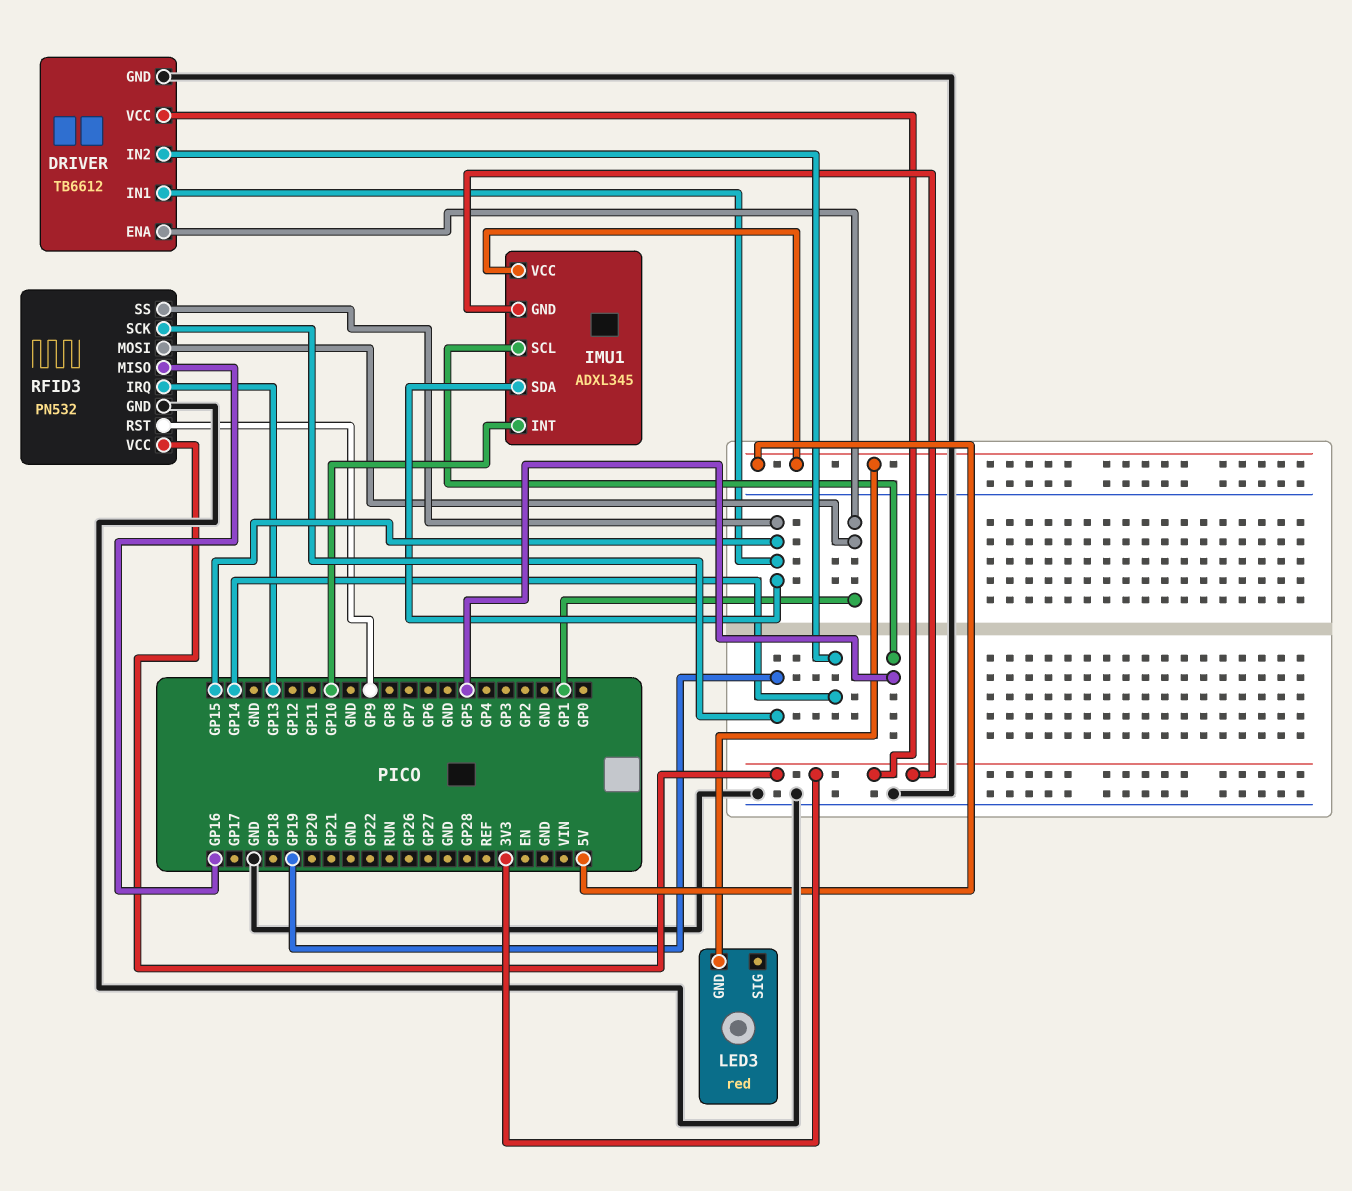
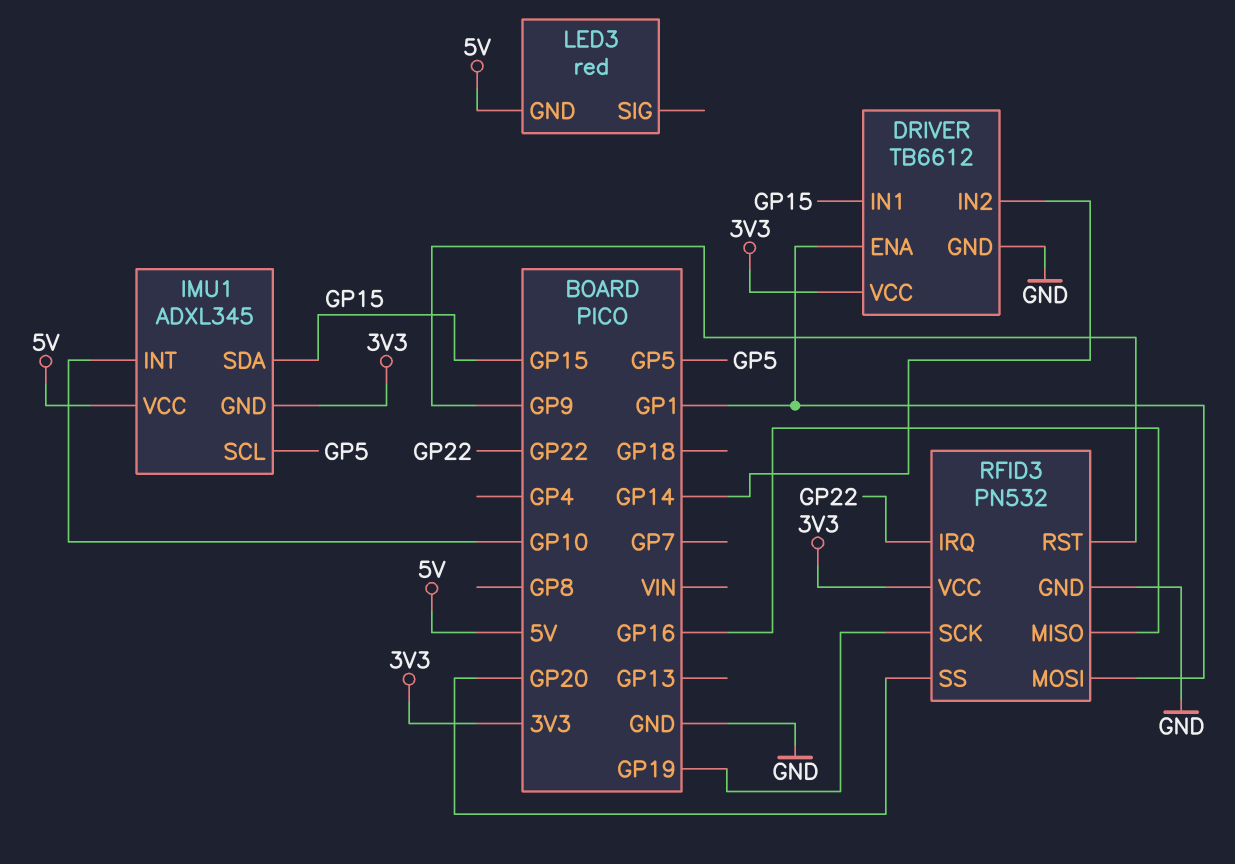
RFID3 pin IRQ: GP13 -> GP22
RFID3 pin SS: GP15 -> GP20

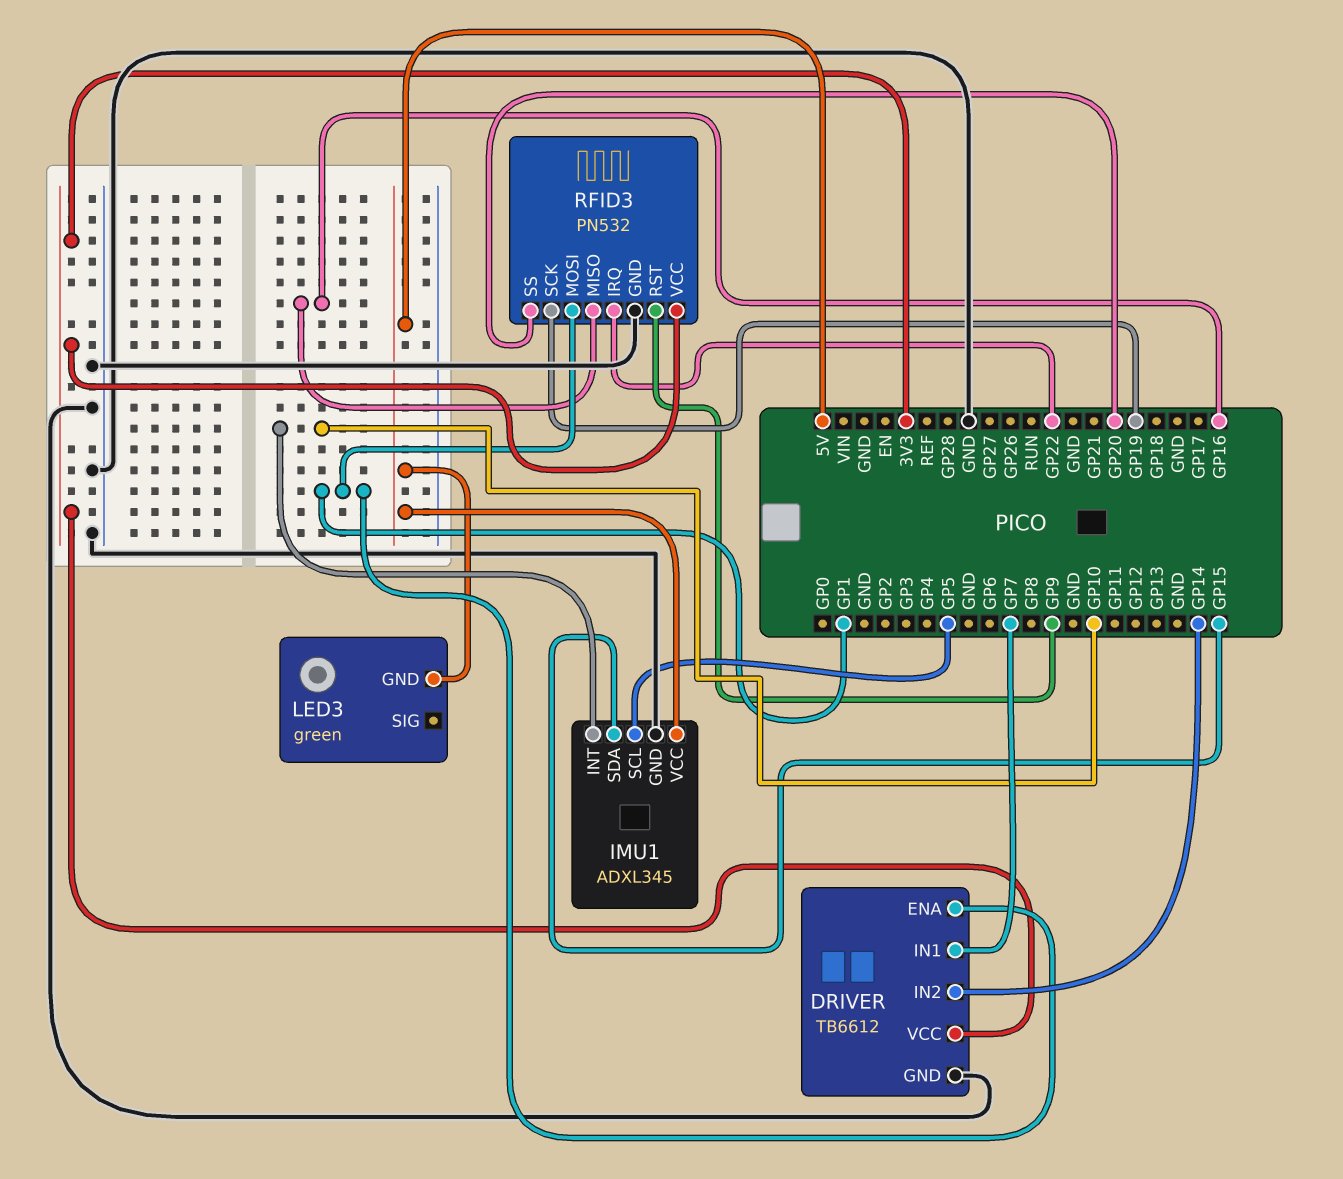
DRIVER pin IN1: GP15 -> GP7
IMU1 pin GND: 3V3 -> GND
LED3: red -> green

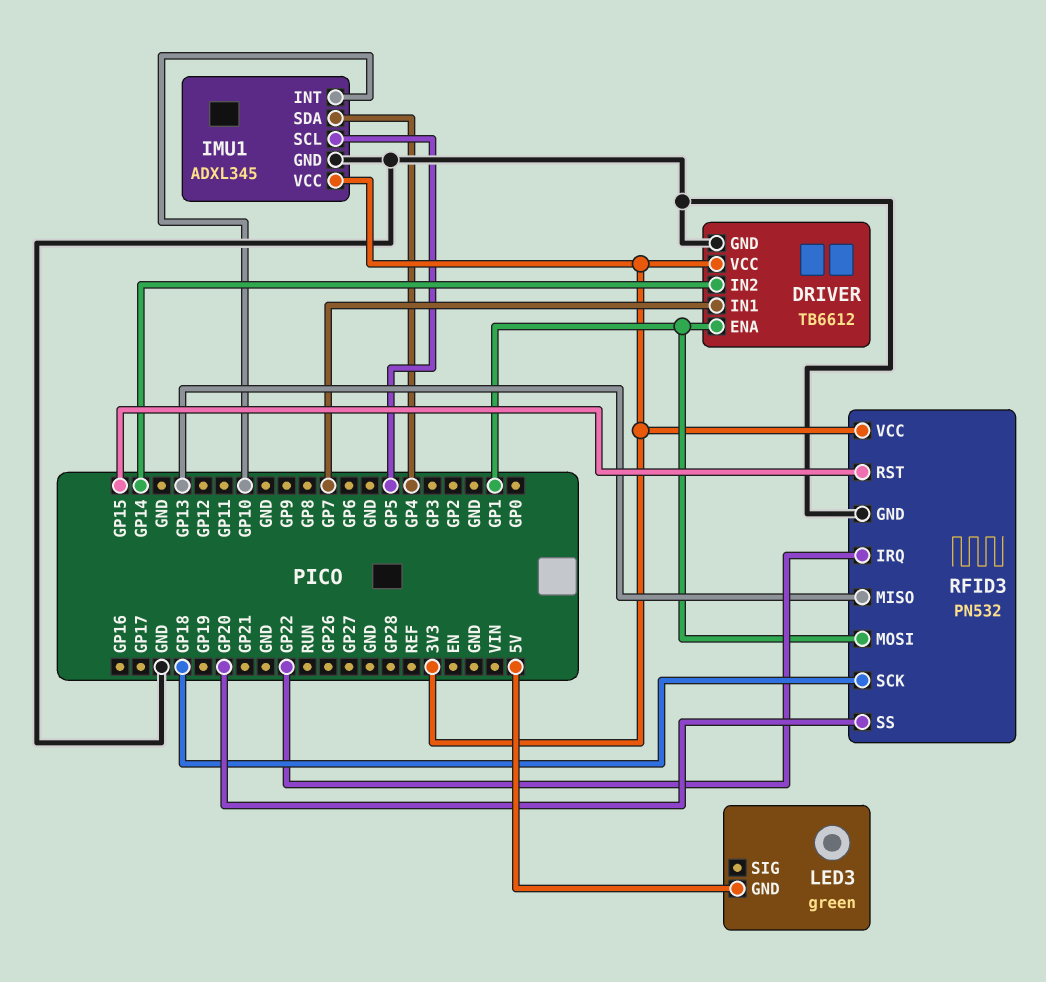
IMU1 pin SDA: GP15 -> GP4
IMU1 pin VCC: 5V -> 3V3
RFID3 pin MISO: GP16 -> GP13
RFID3 pin RST: GP9 -> GP15
RFID3 pin SCK: GP19 -> GP18

